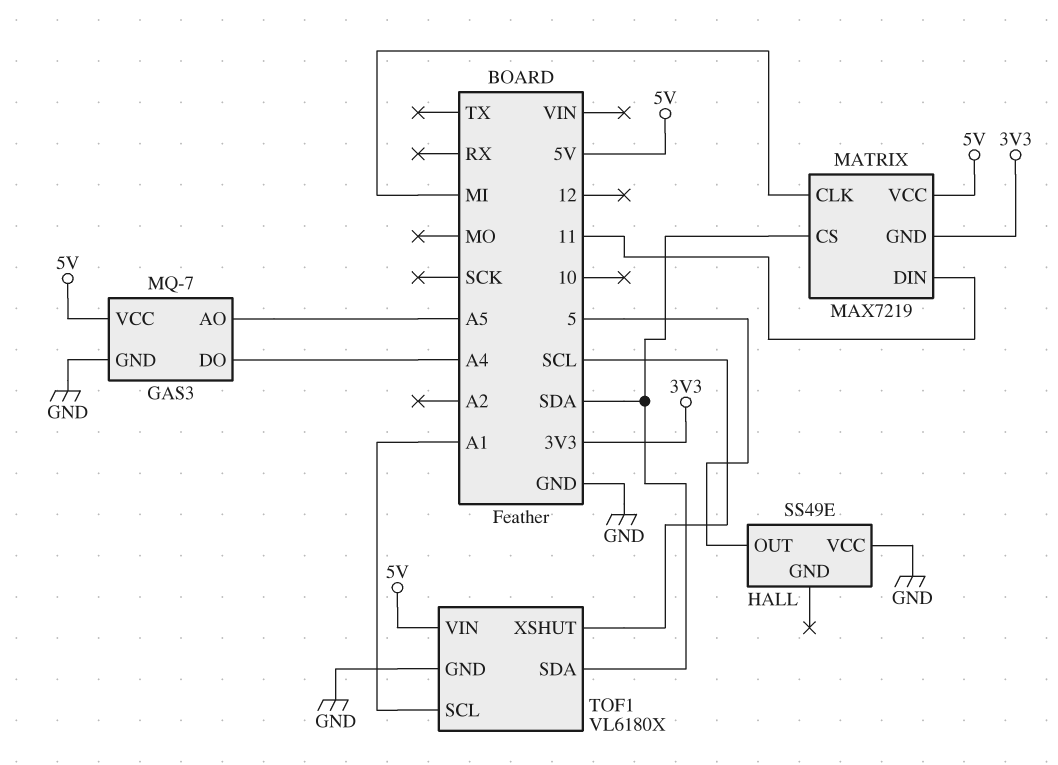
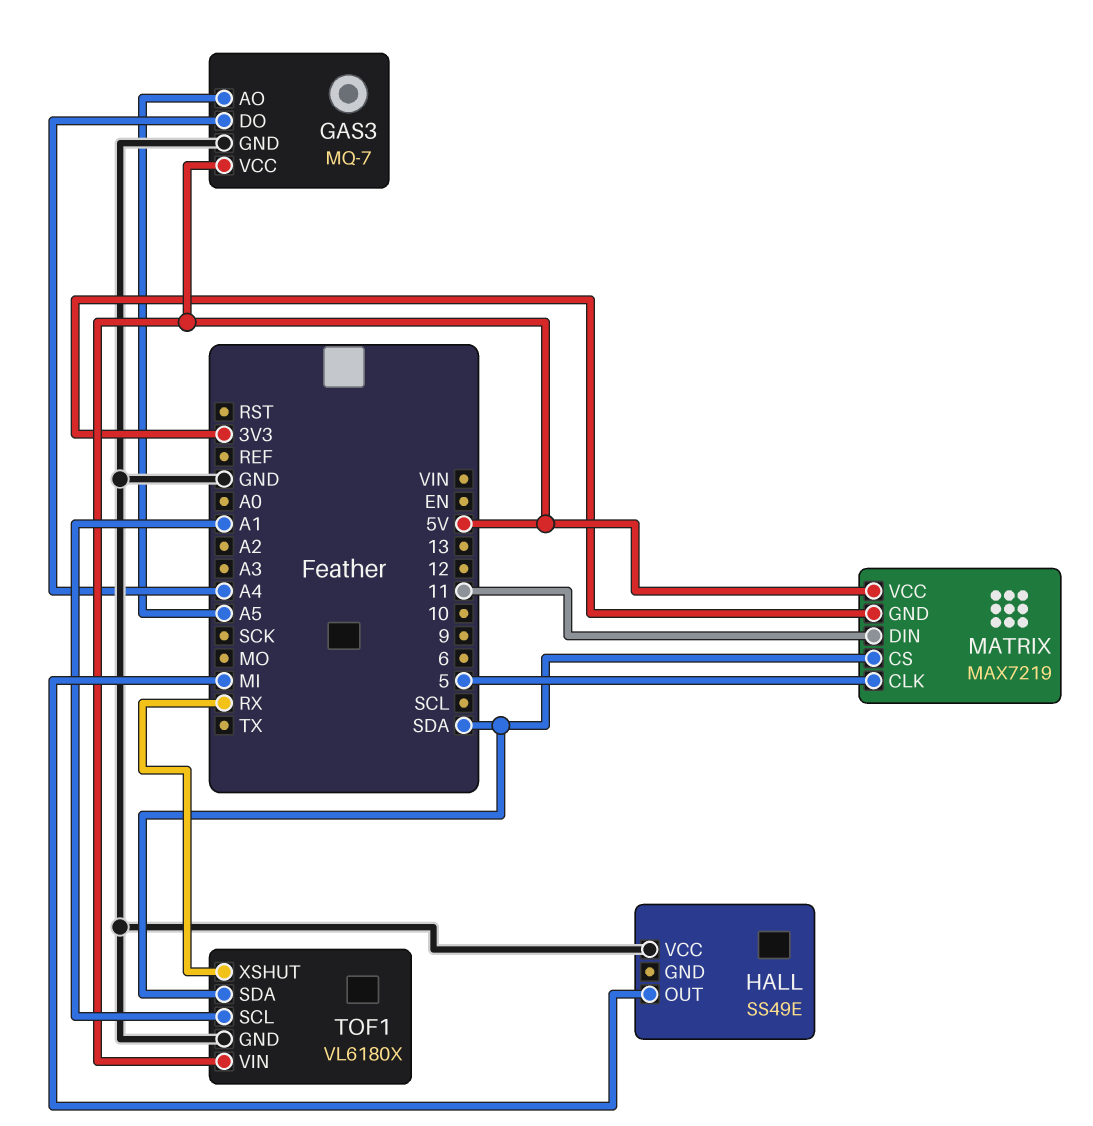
HALL pin OUT: 5 -> MI
MATRIX pin CLK: MI -> 5
TOF1 pin XSHUT: SCL -> RX

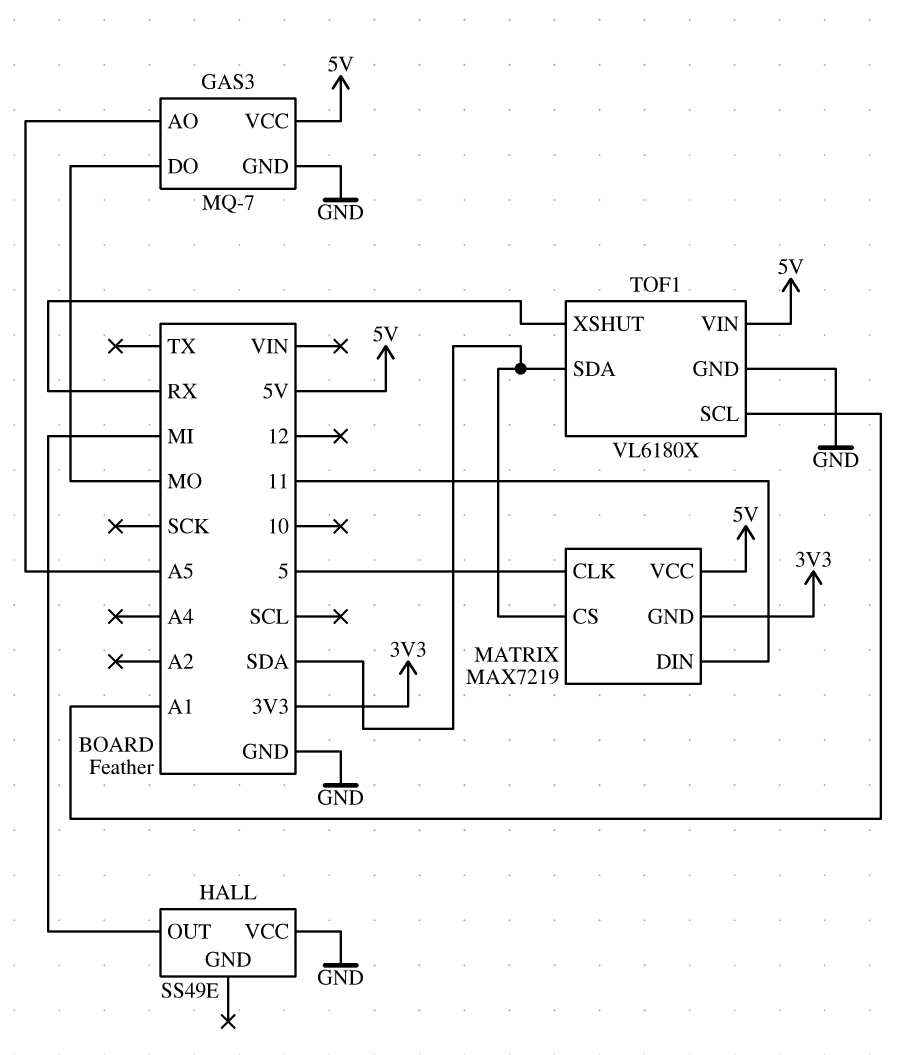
GAS3 pin DO: A4 -> MO

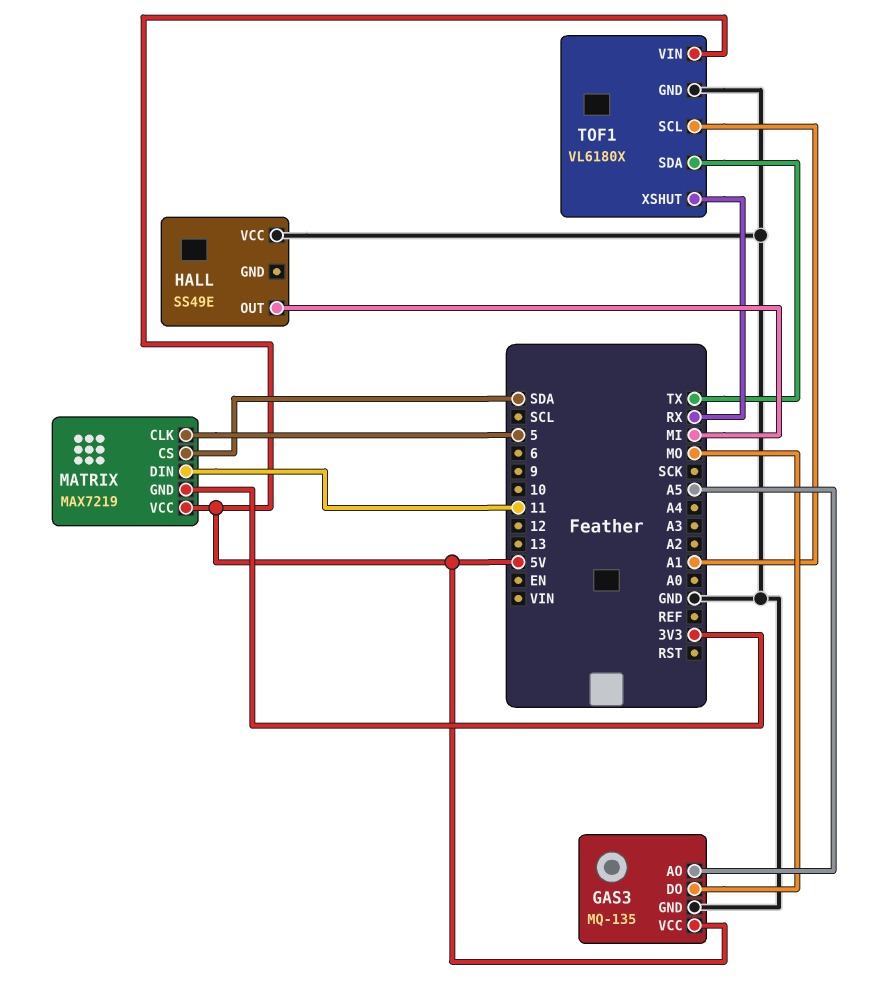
GAS3: MQ-7 -> MQ-135
TOF1 pin SDA: SDA -> TX

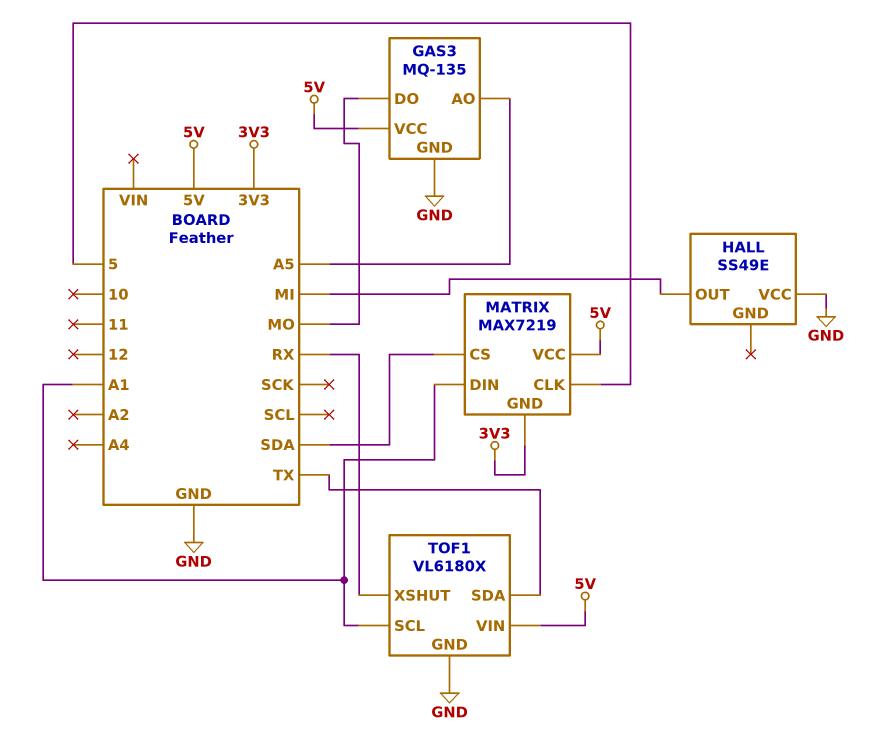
MATRIX pin DIN: 11 -> A1

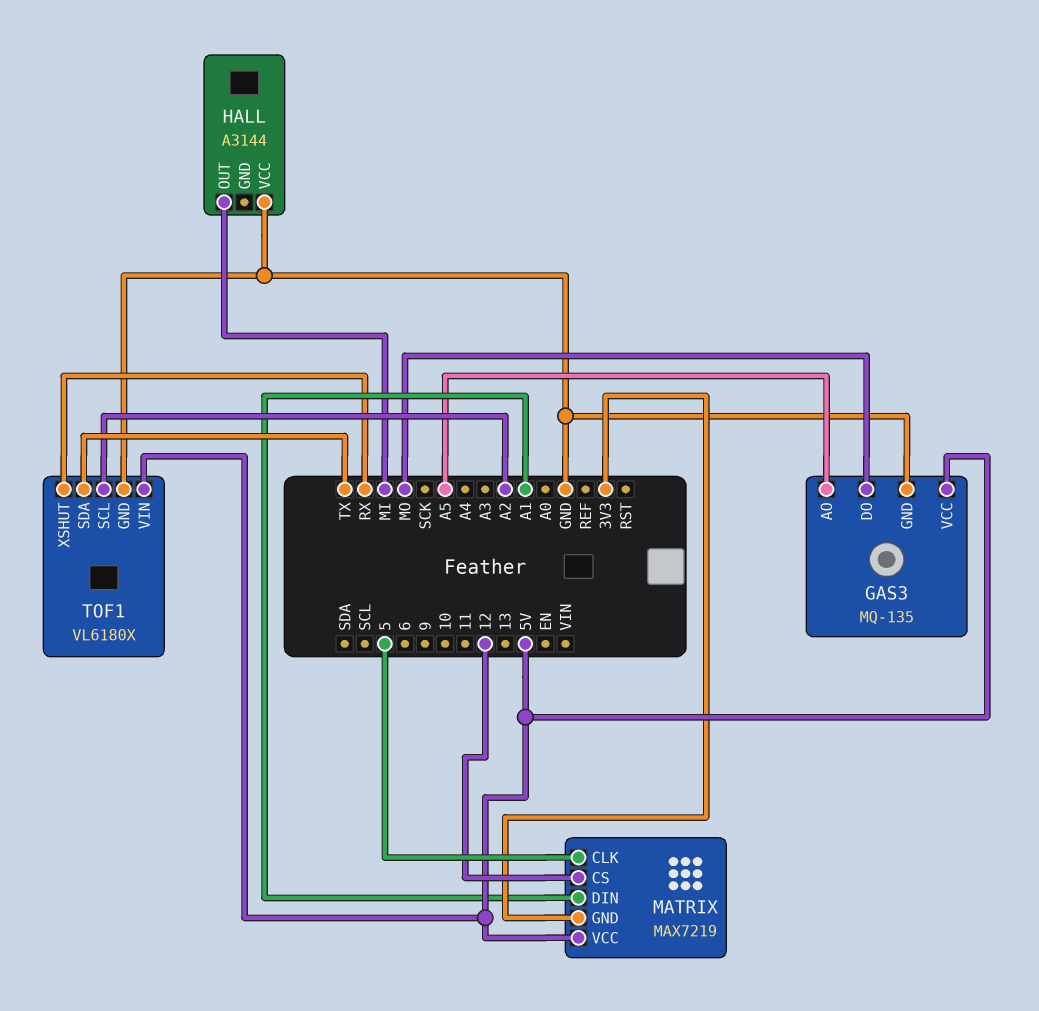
HALL: SS49E -> A3144
MATRIX pin CS: SDA -> 12
TOF1 pin SCL: A1 -> A2

